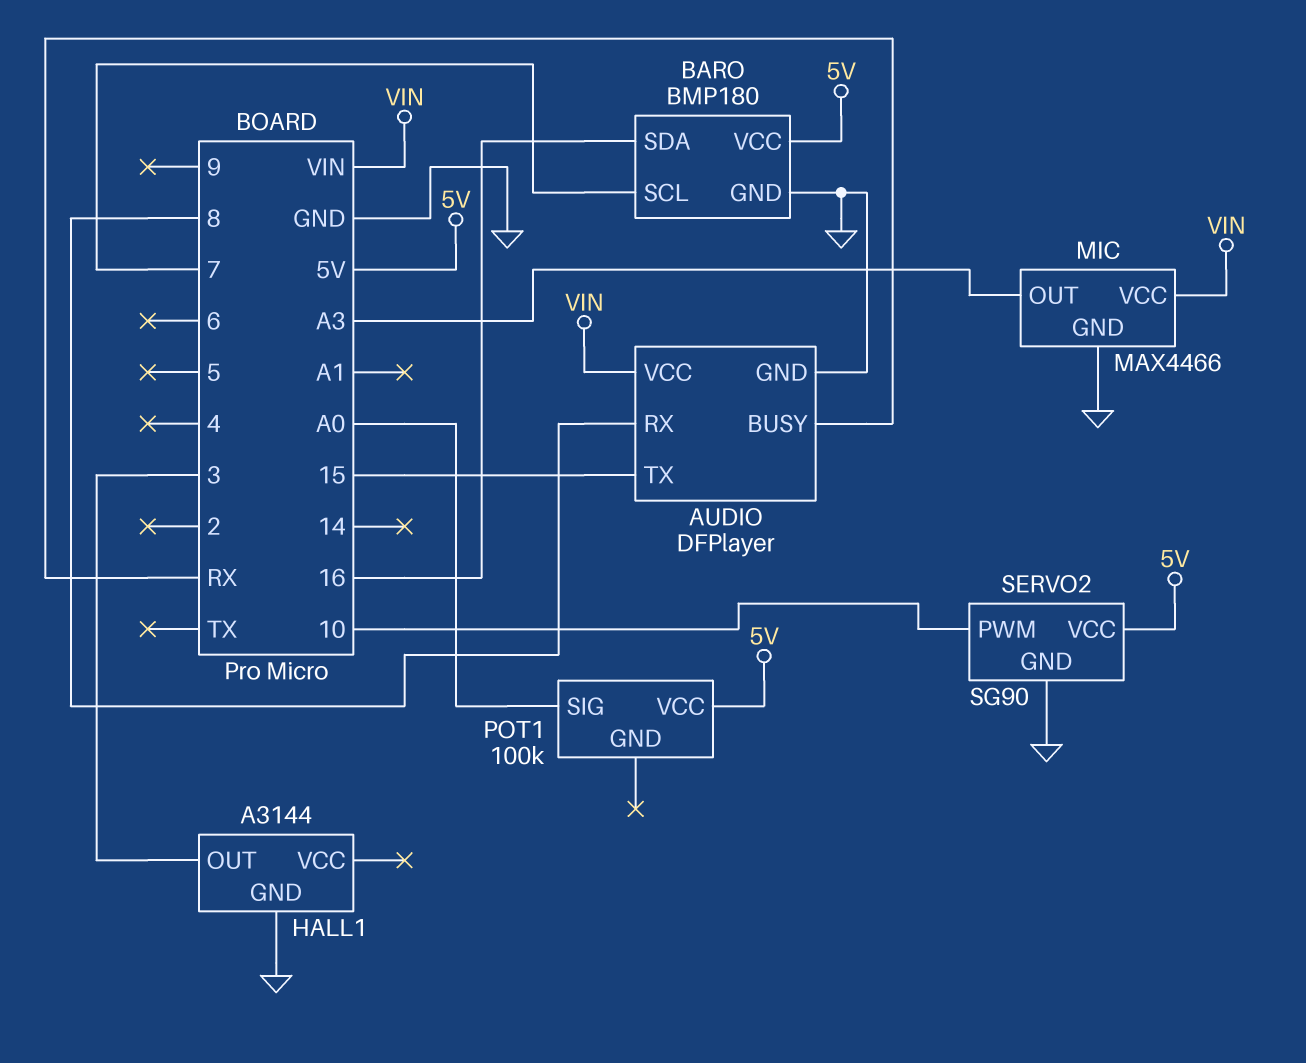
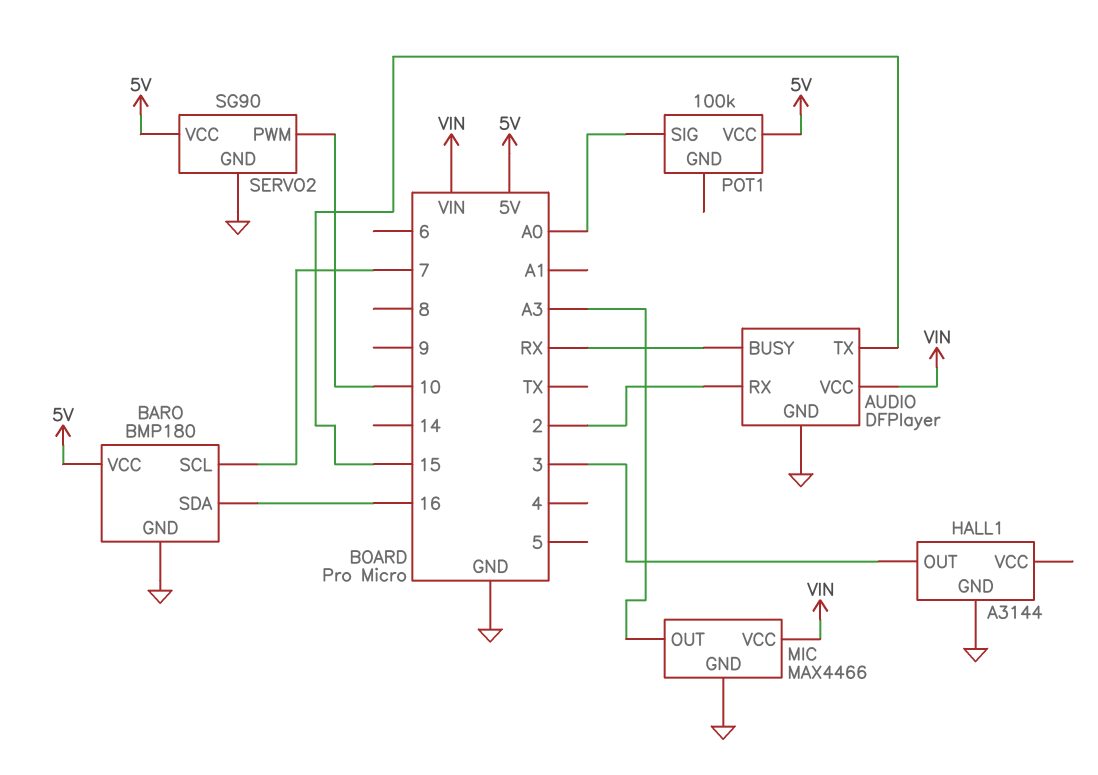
AUDIO pin RX: 8 -> 2

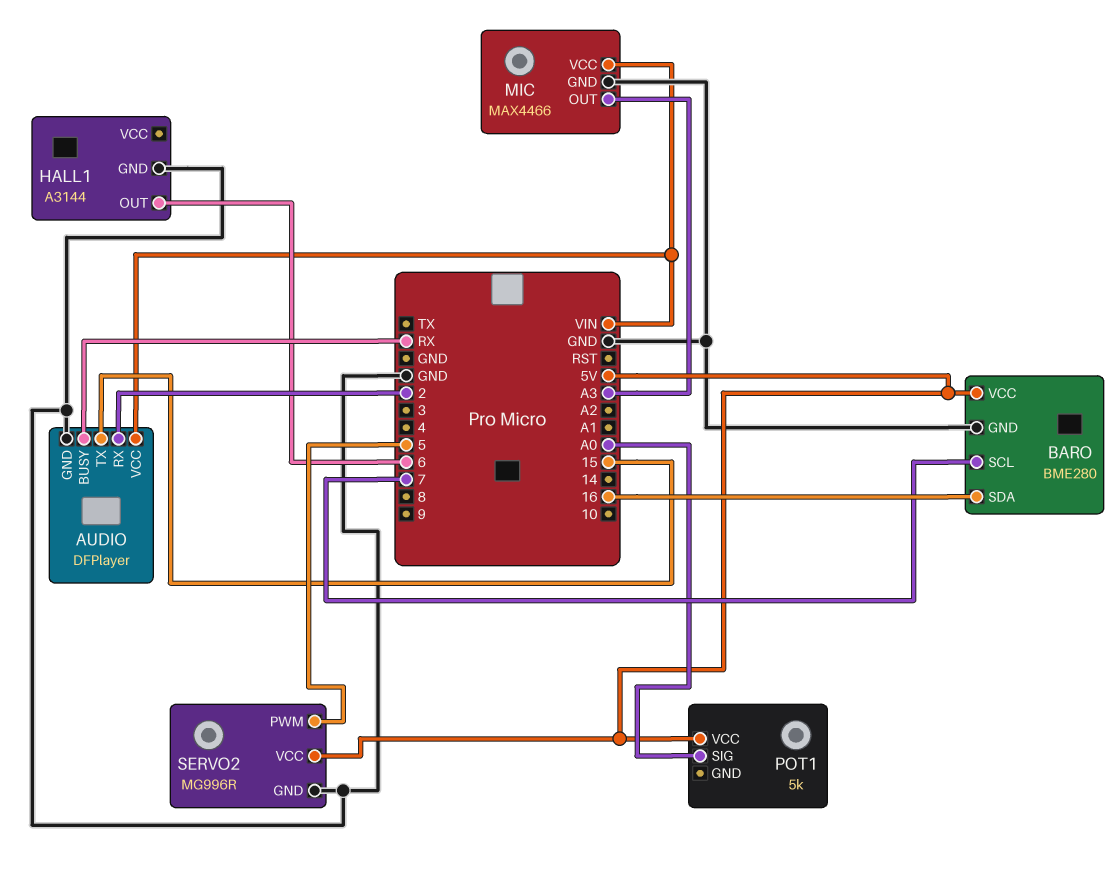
BARO: BMP180 -> BME280
HALL1 pin OUT: 3 -> 6
POT1: 100k -> 5k
SERVO2: SG90 -> MG996R
SERVO2 pin PWM: 10 -> 5

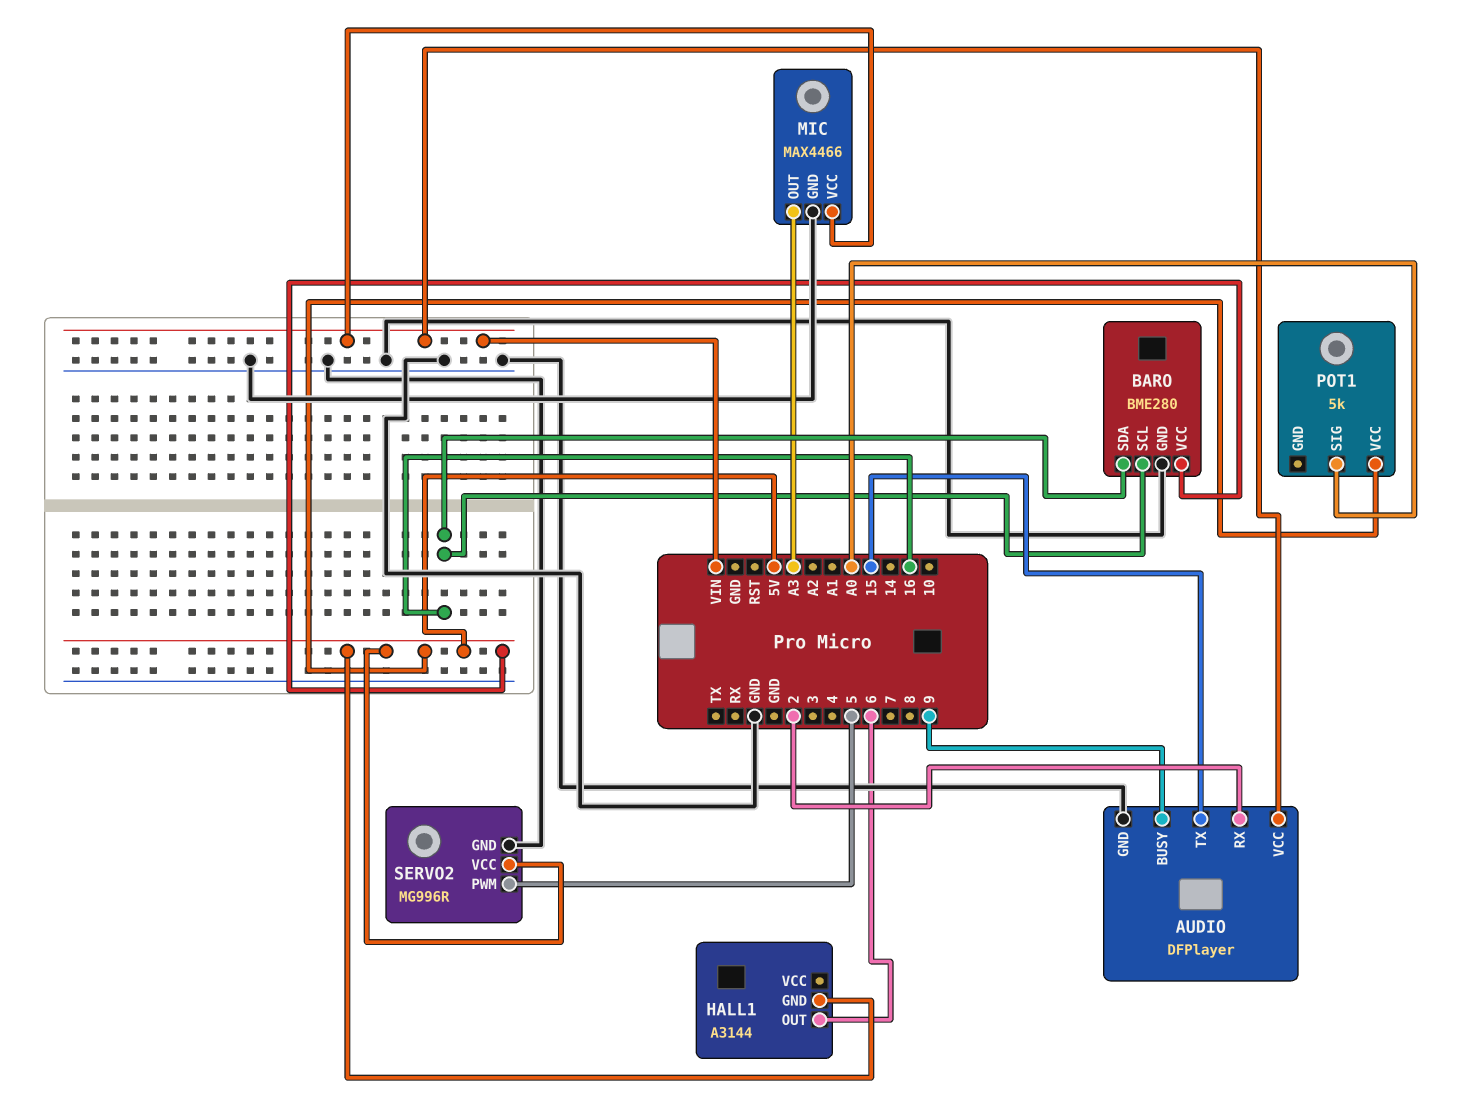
AUDIO pin BUSY: RX -> 9
BARO pin SCL: 7 -> 16
HALL1 pin GND: GND -> 5V

